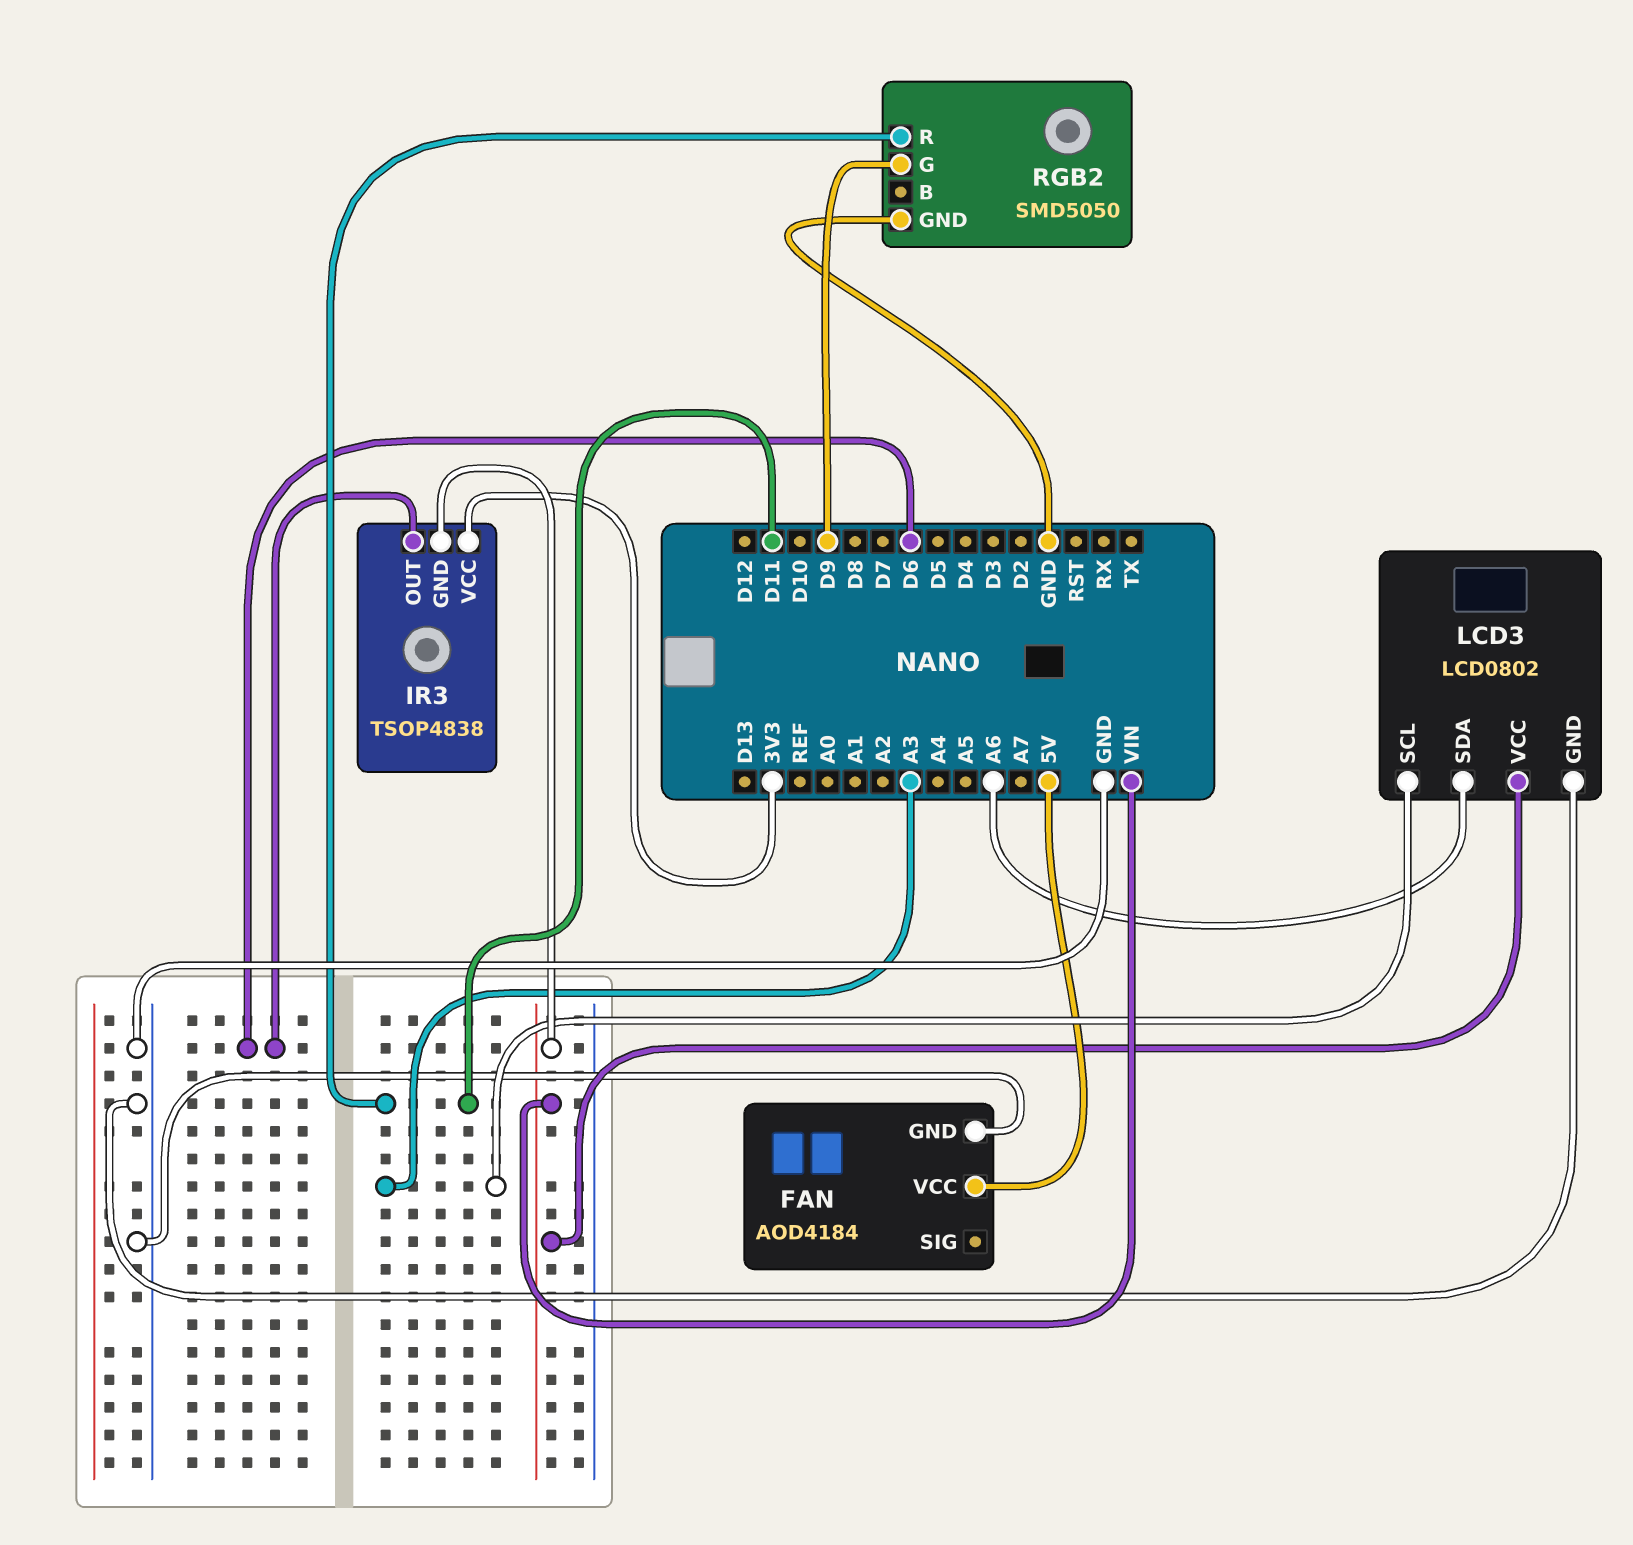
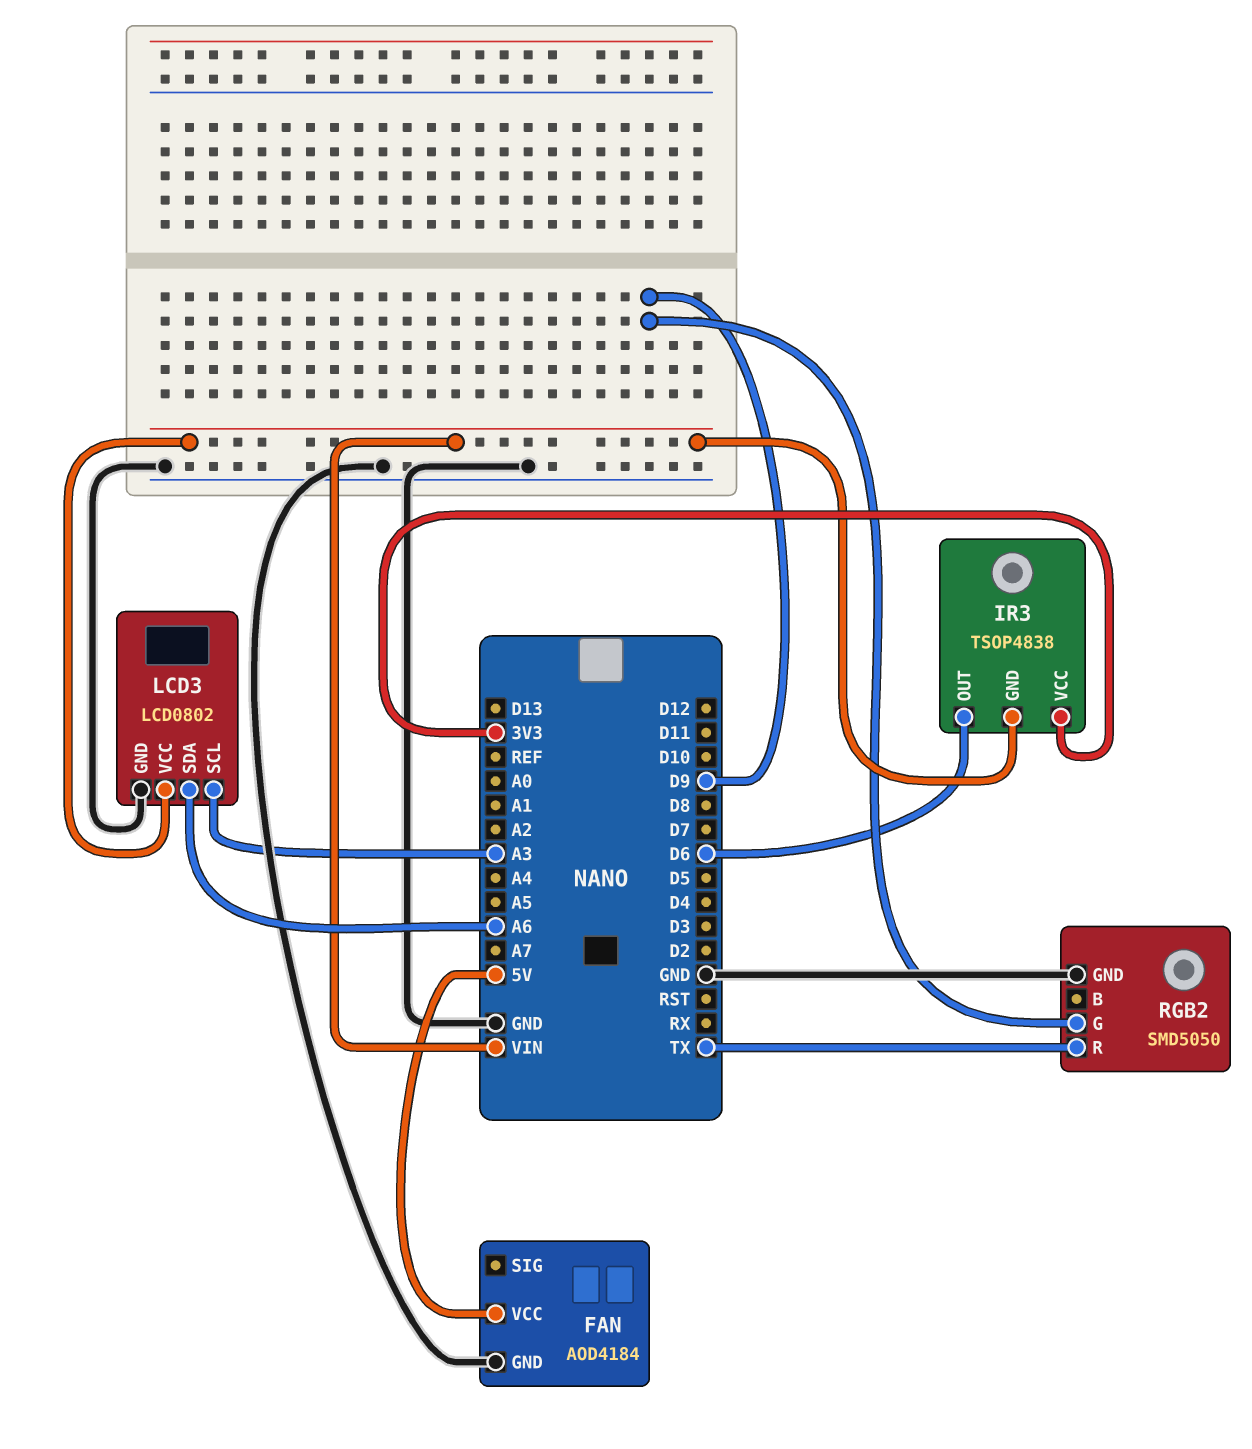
RGB2 pin R: D11 -> TX

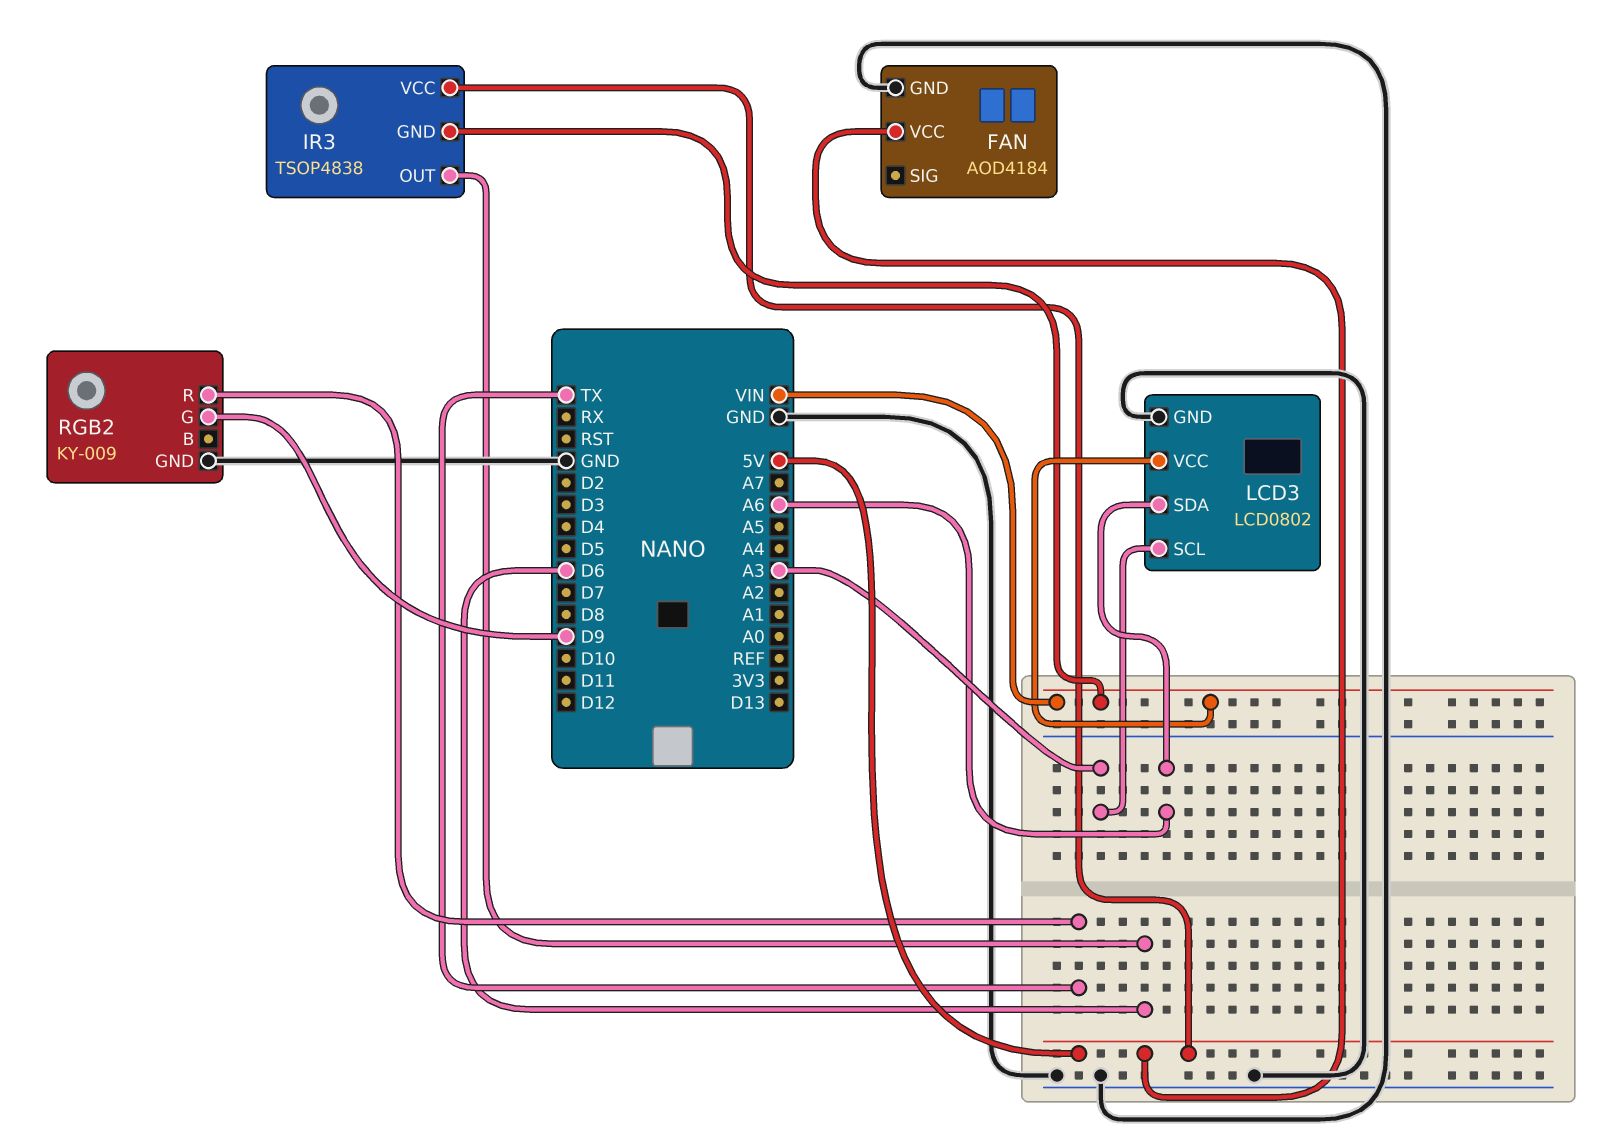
IR3 pin VCC: 3V3 -> 5V
RGB2: SMD5050 -> KY-009

